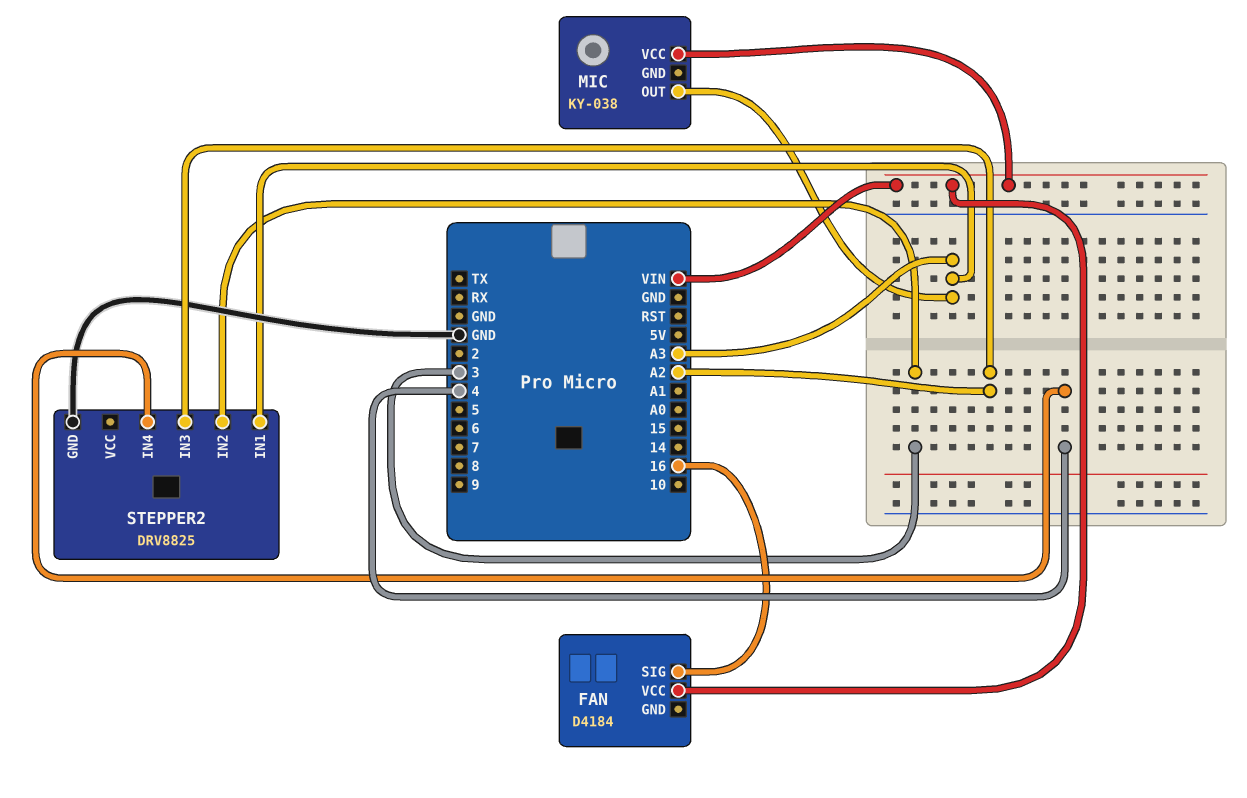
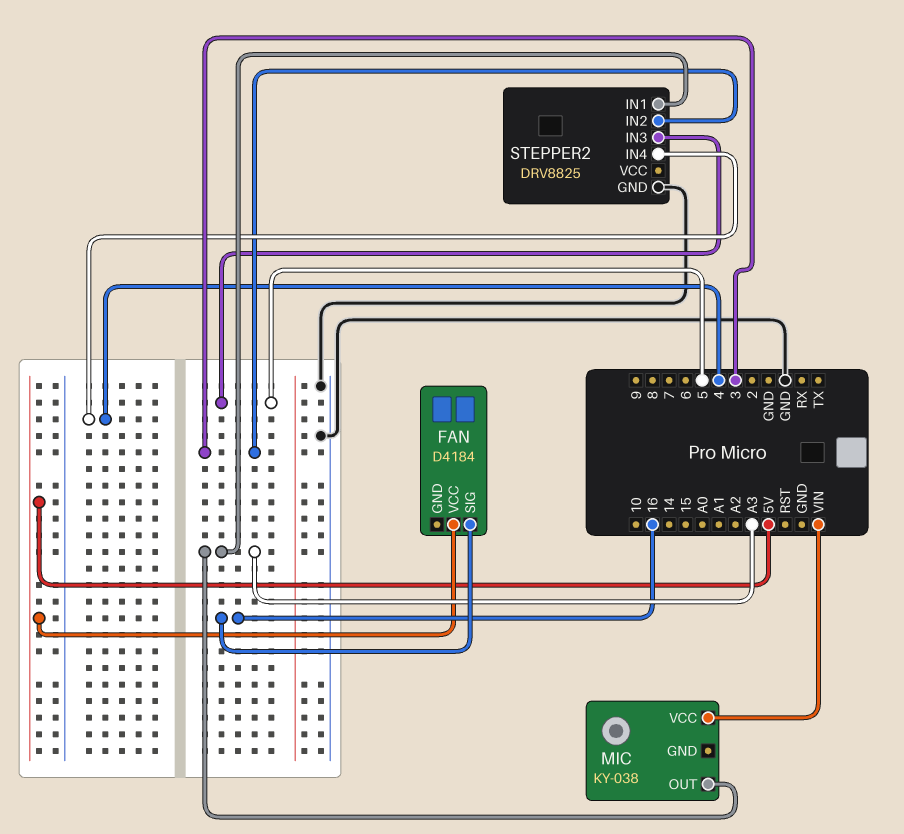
FAN pin VCC: VIN -> 5V
STEPPER2 pin IN3: A2 -> 5

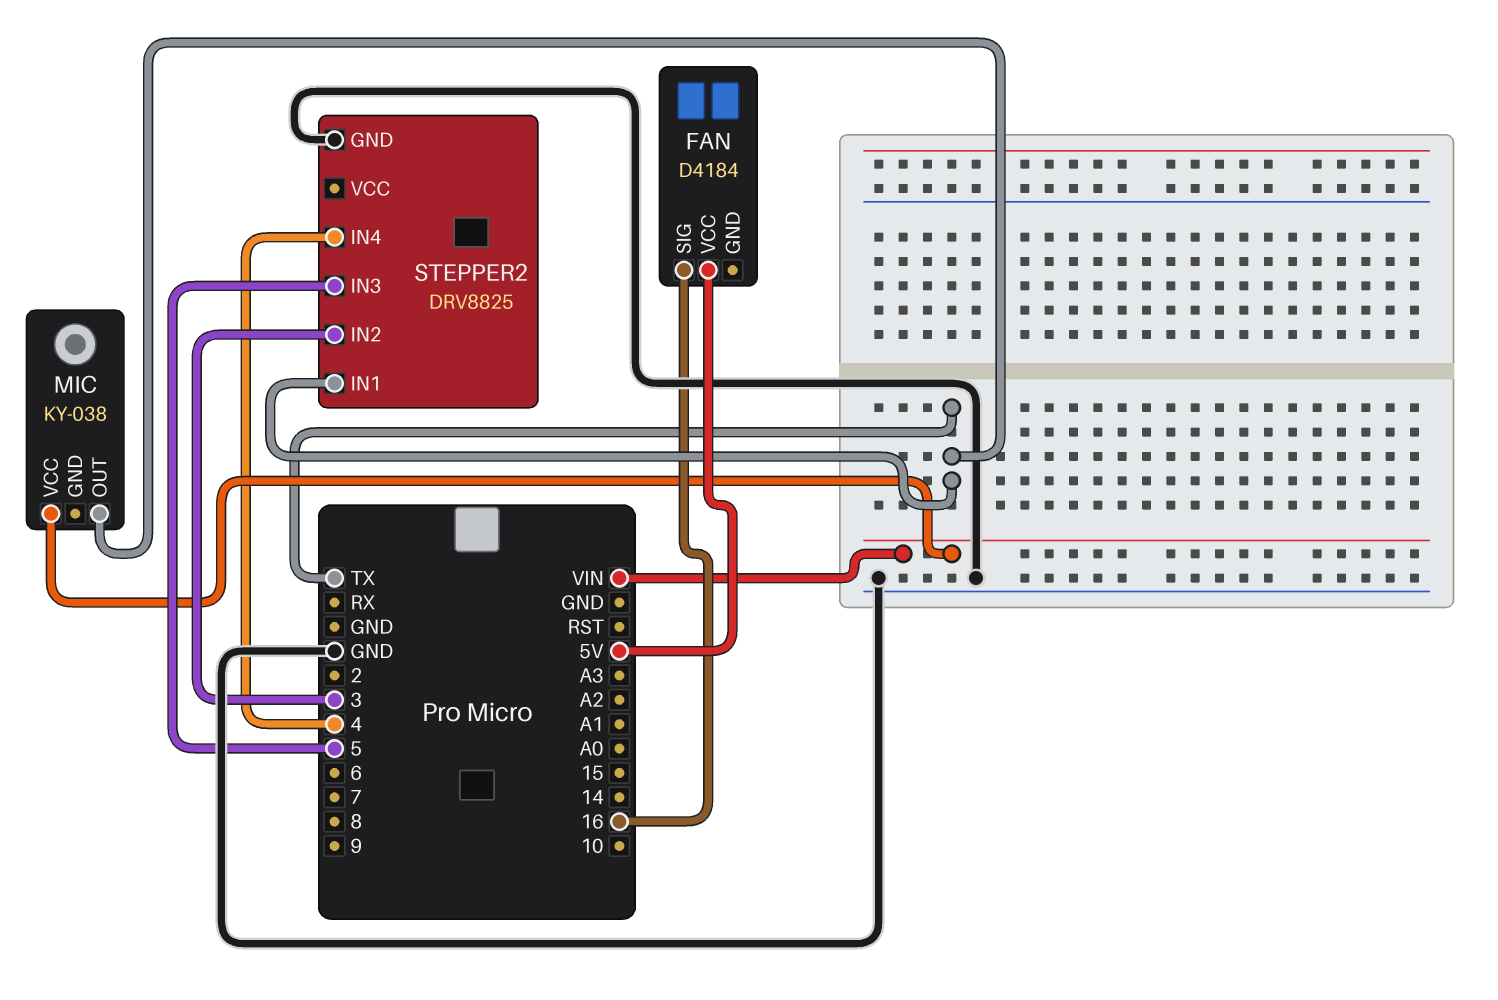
MIC pin OUT: A3 -> TX
STEPPER2 pin IN1: A3 -> TX

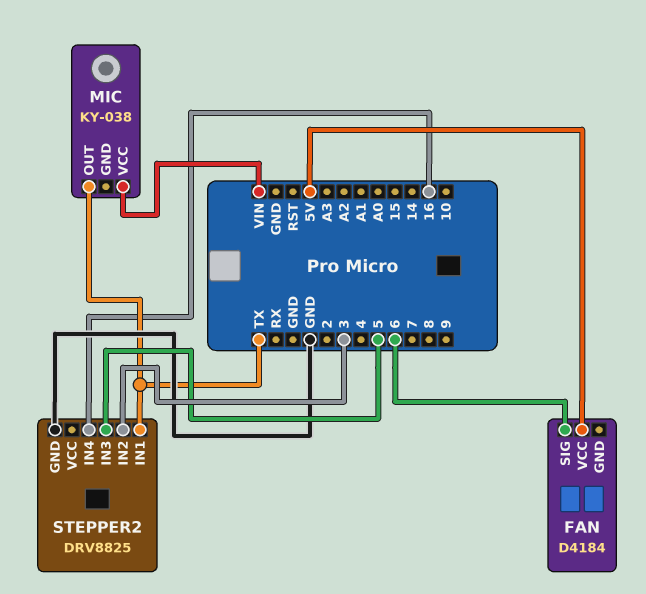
FAN pin SIG: 16 -> 6
STEPPER2 pin IN4: 4 -> 16

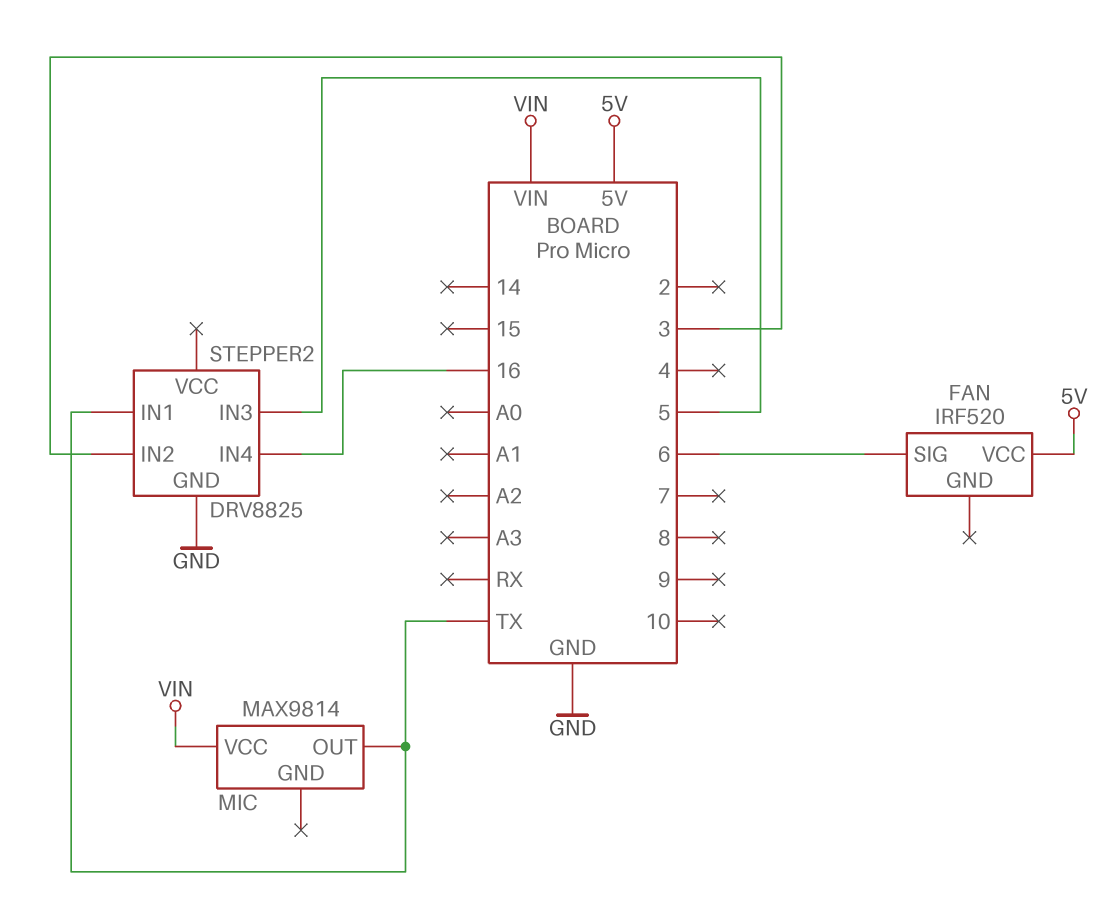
FAN: D4184 -> IRF520
MIC: KY-038 -> MAX9814

